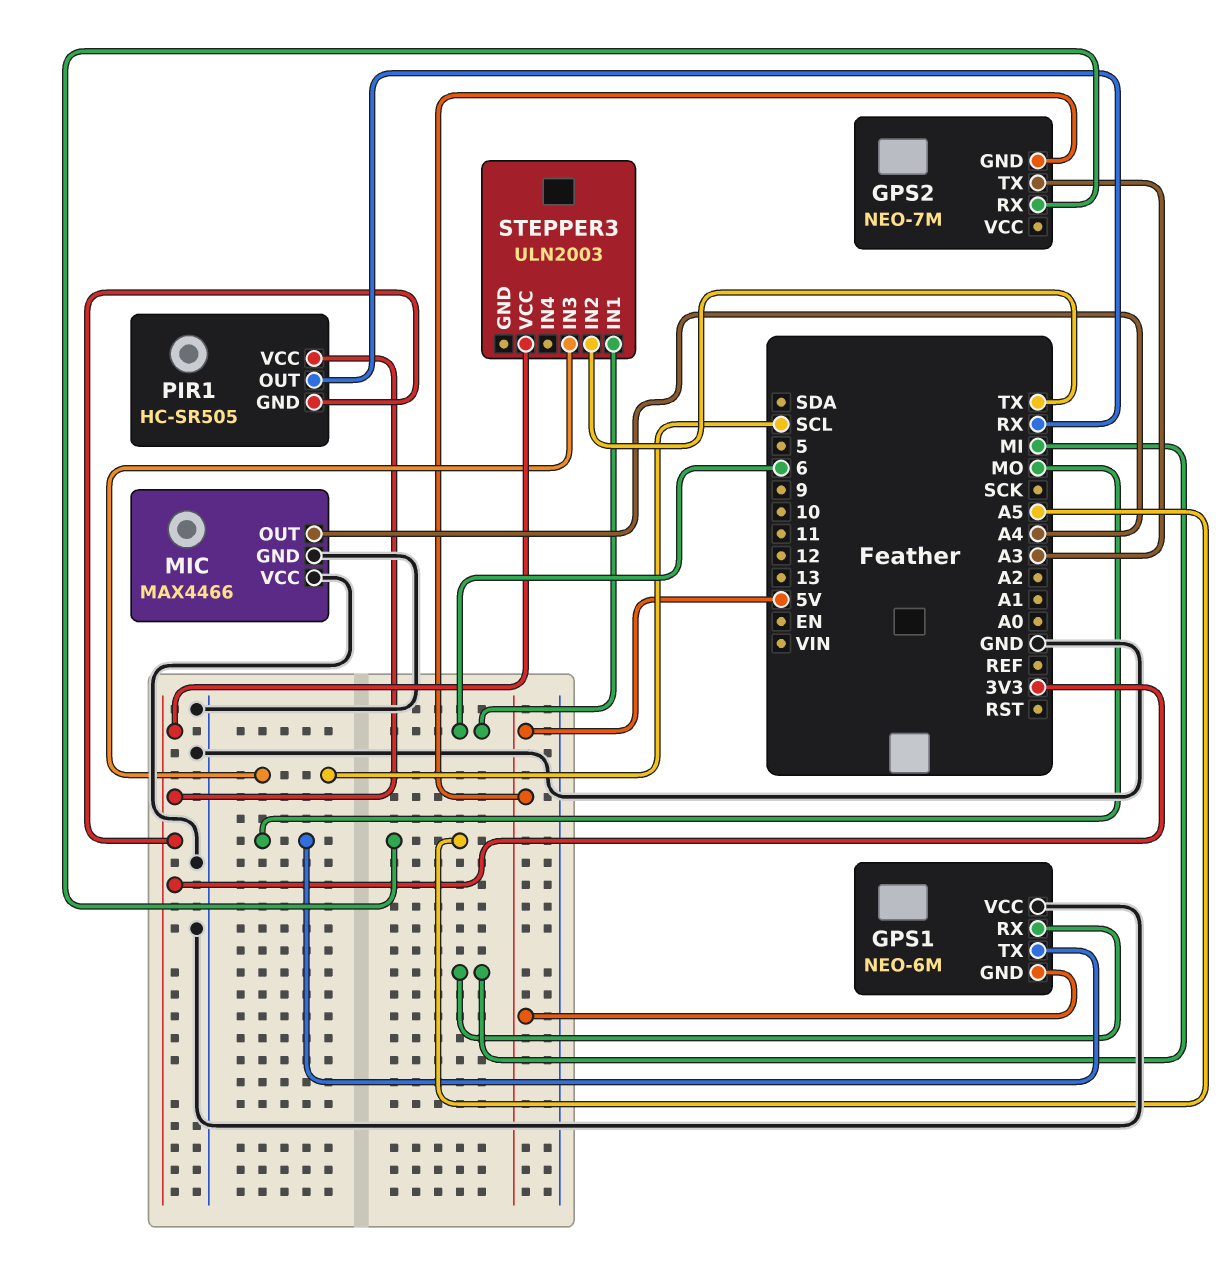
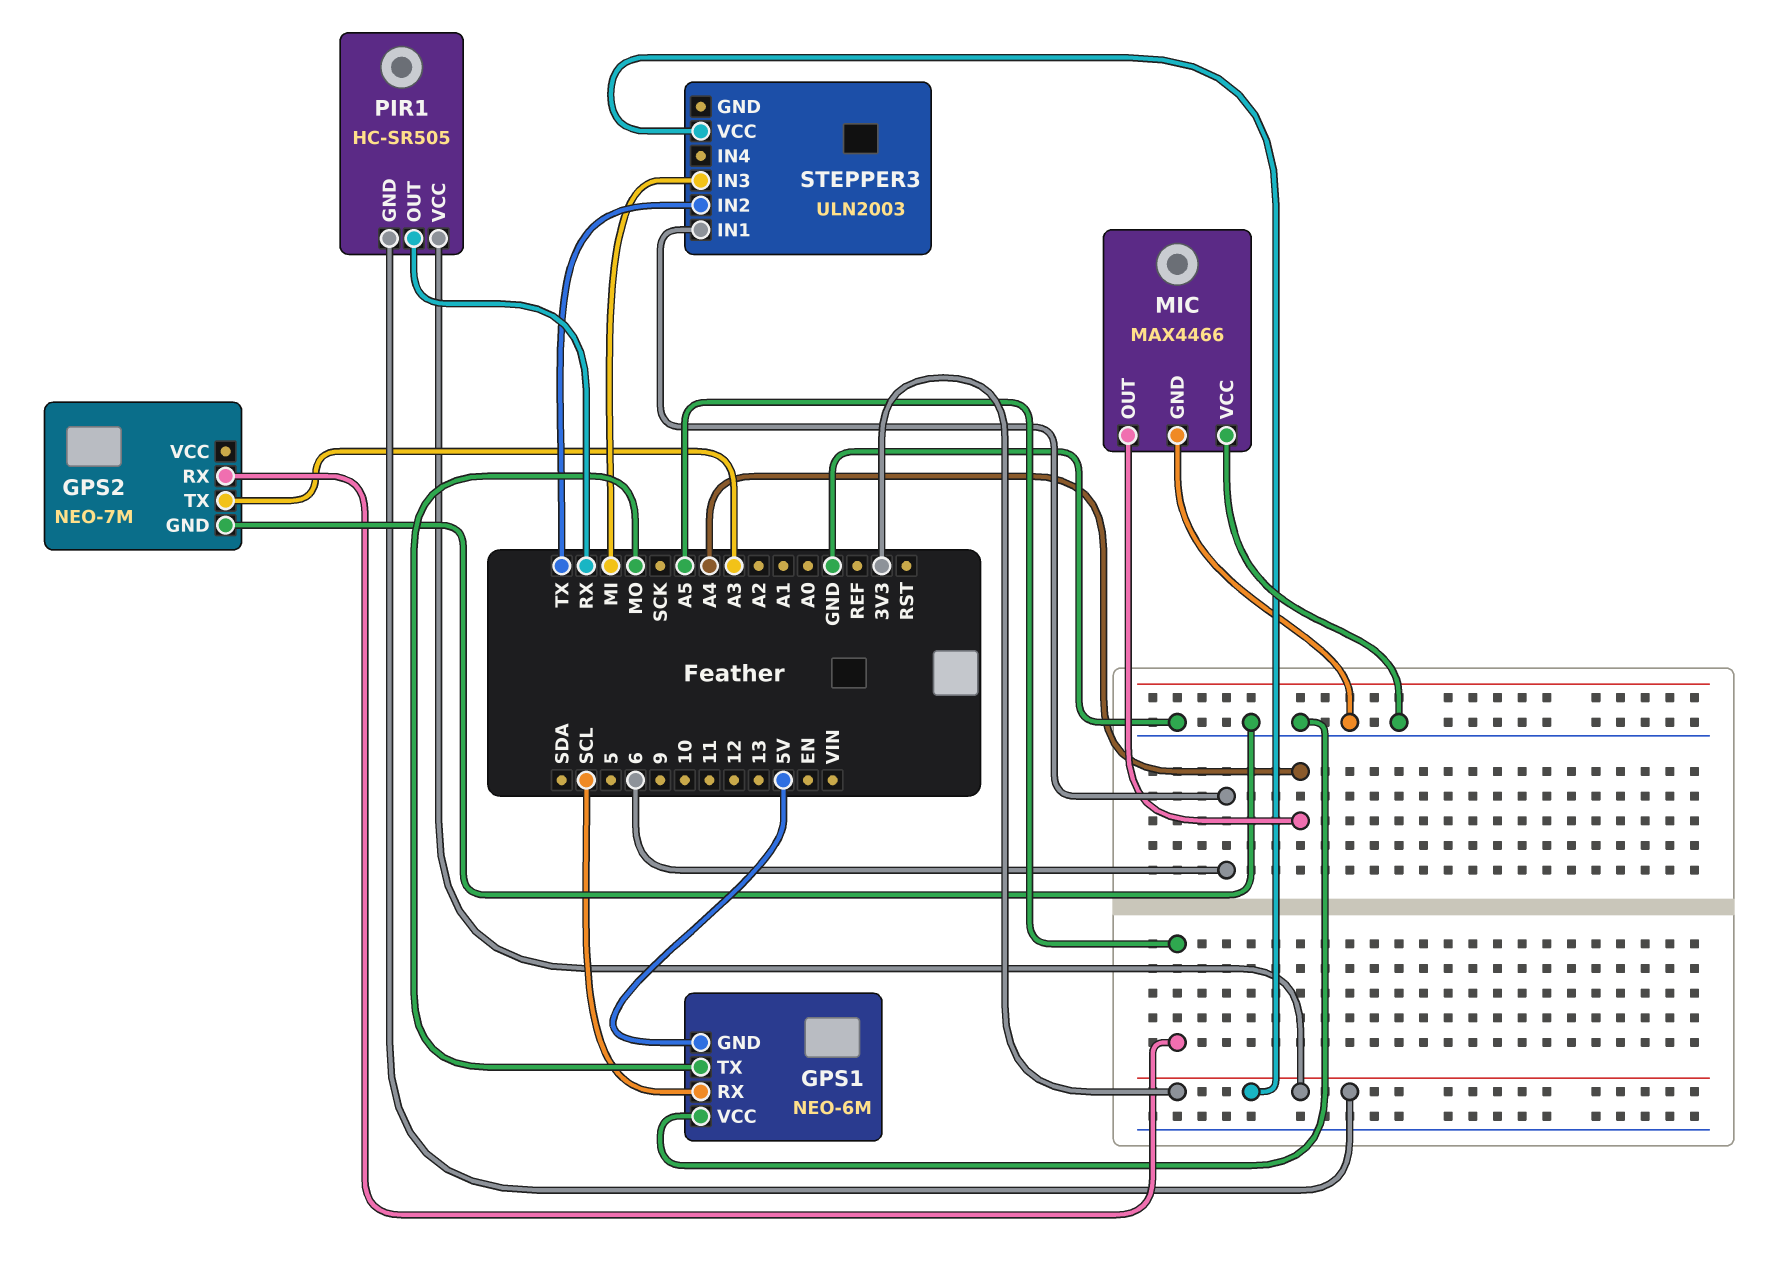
GPS1 pin RX: MI -> SCL
GPS2 pin GND: 5V -> GND
STEPPER3 pin IN3: SCL -> MI

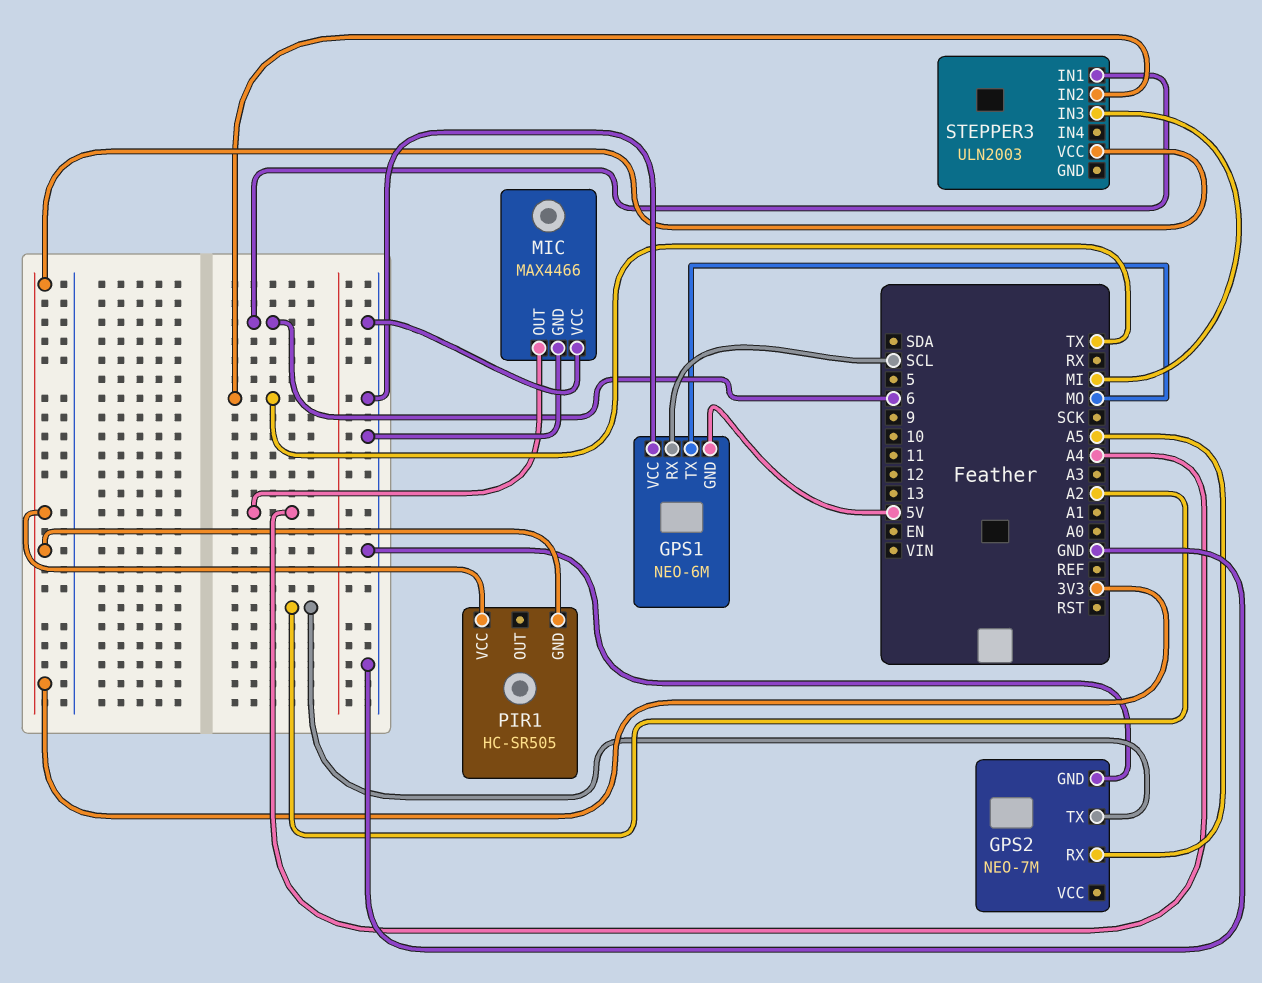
GPS2 pin TX: A3 -> A2
PIR1 pin OUT: RX -> none

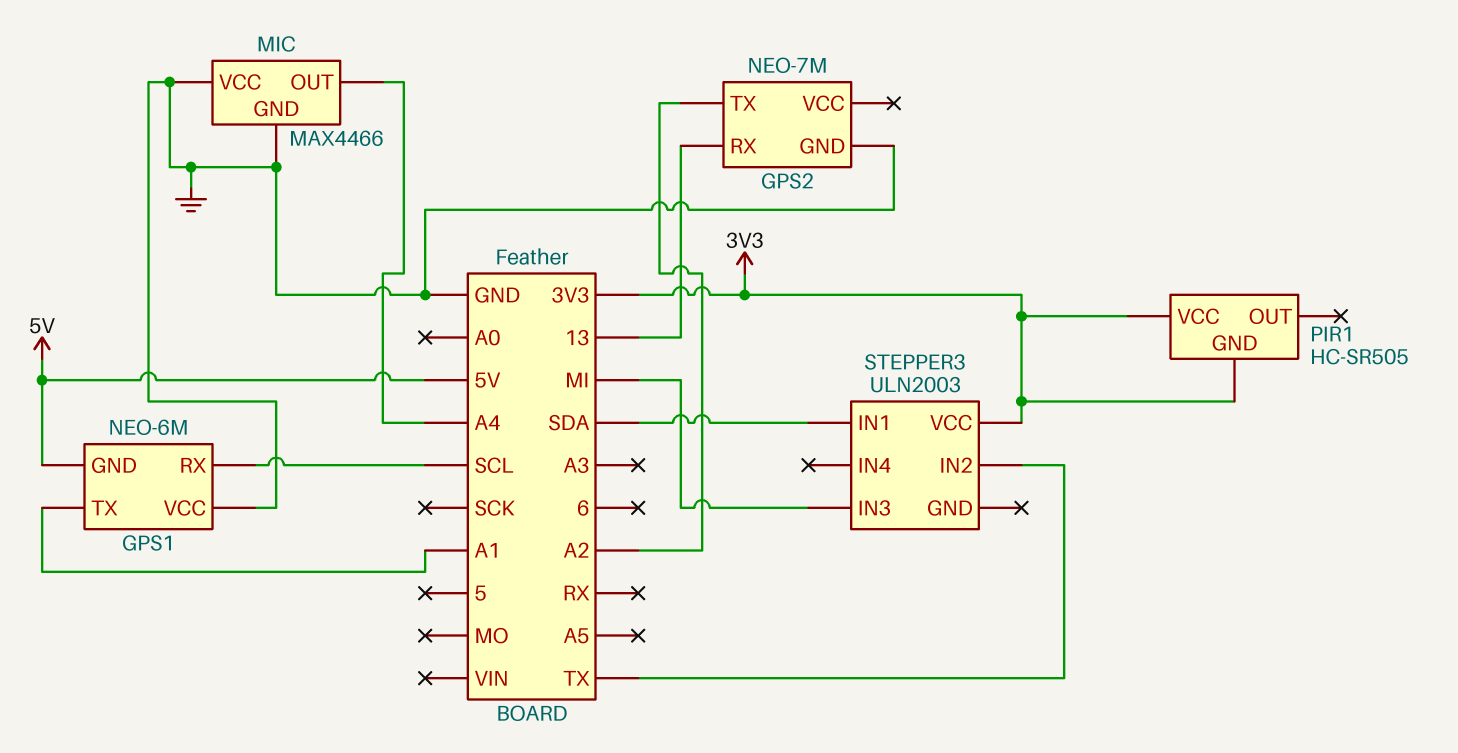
GPS1 pin TX: MO -> A1
GPS2 pin RX: A5 -> 13
STEPPER3 pin IN1: 6 -> SDA

